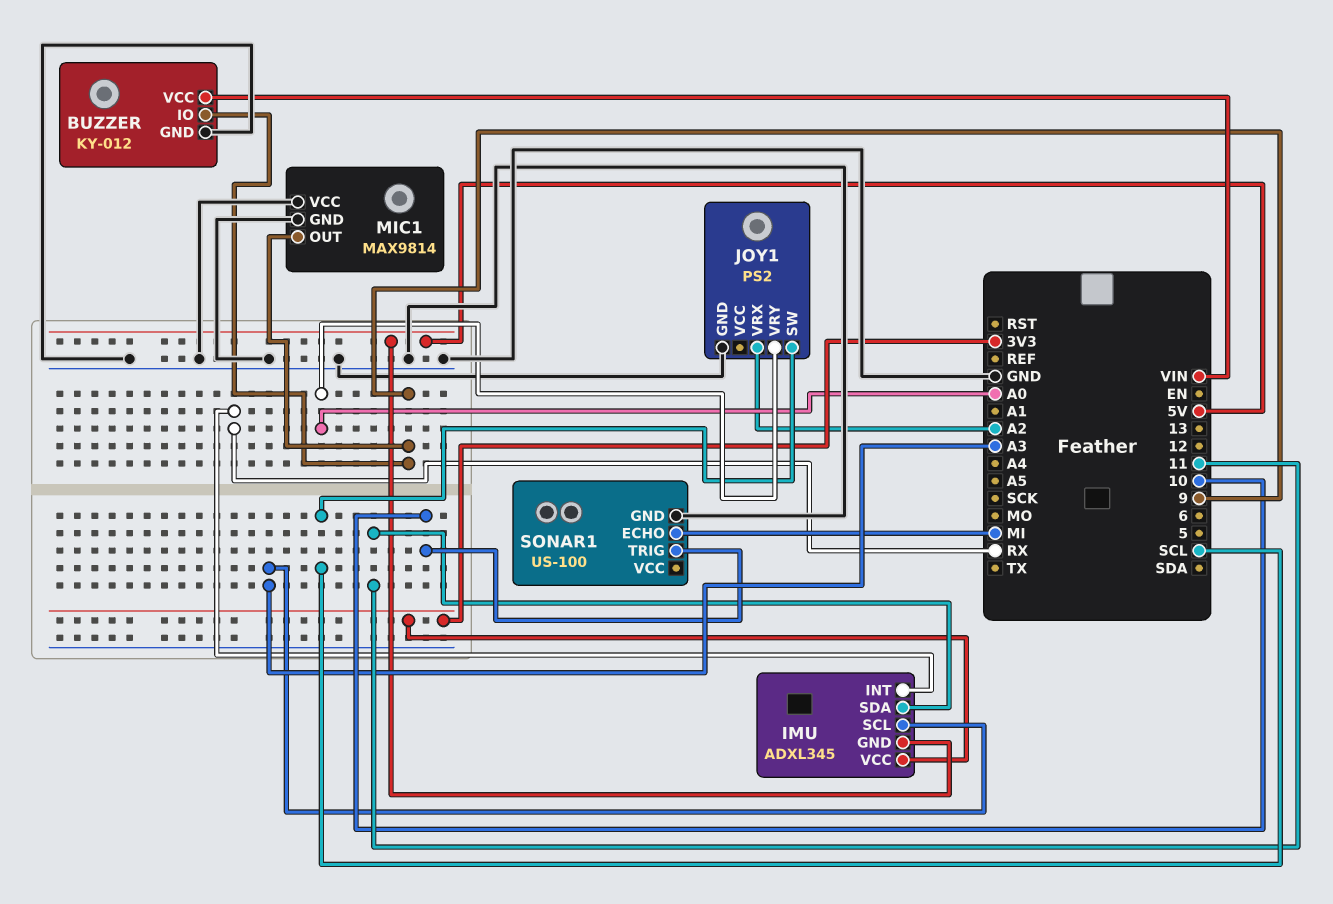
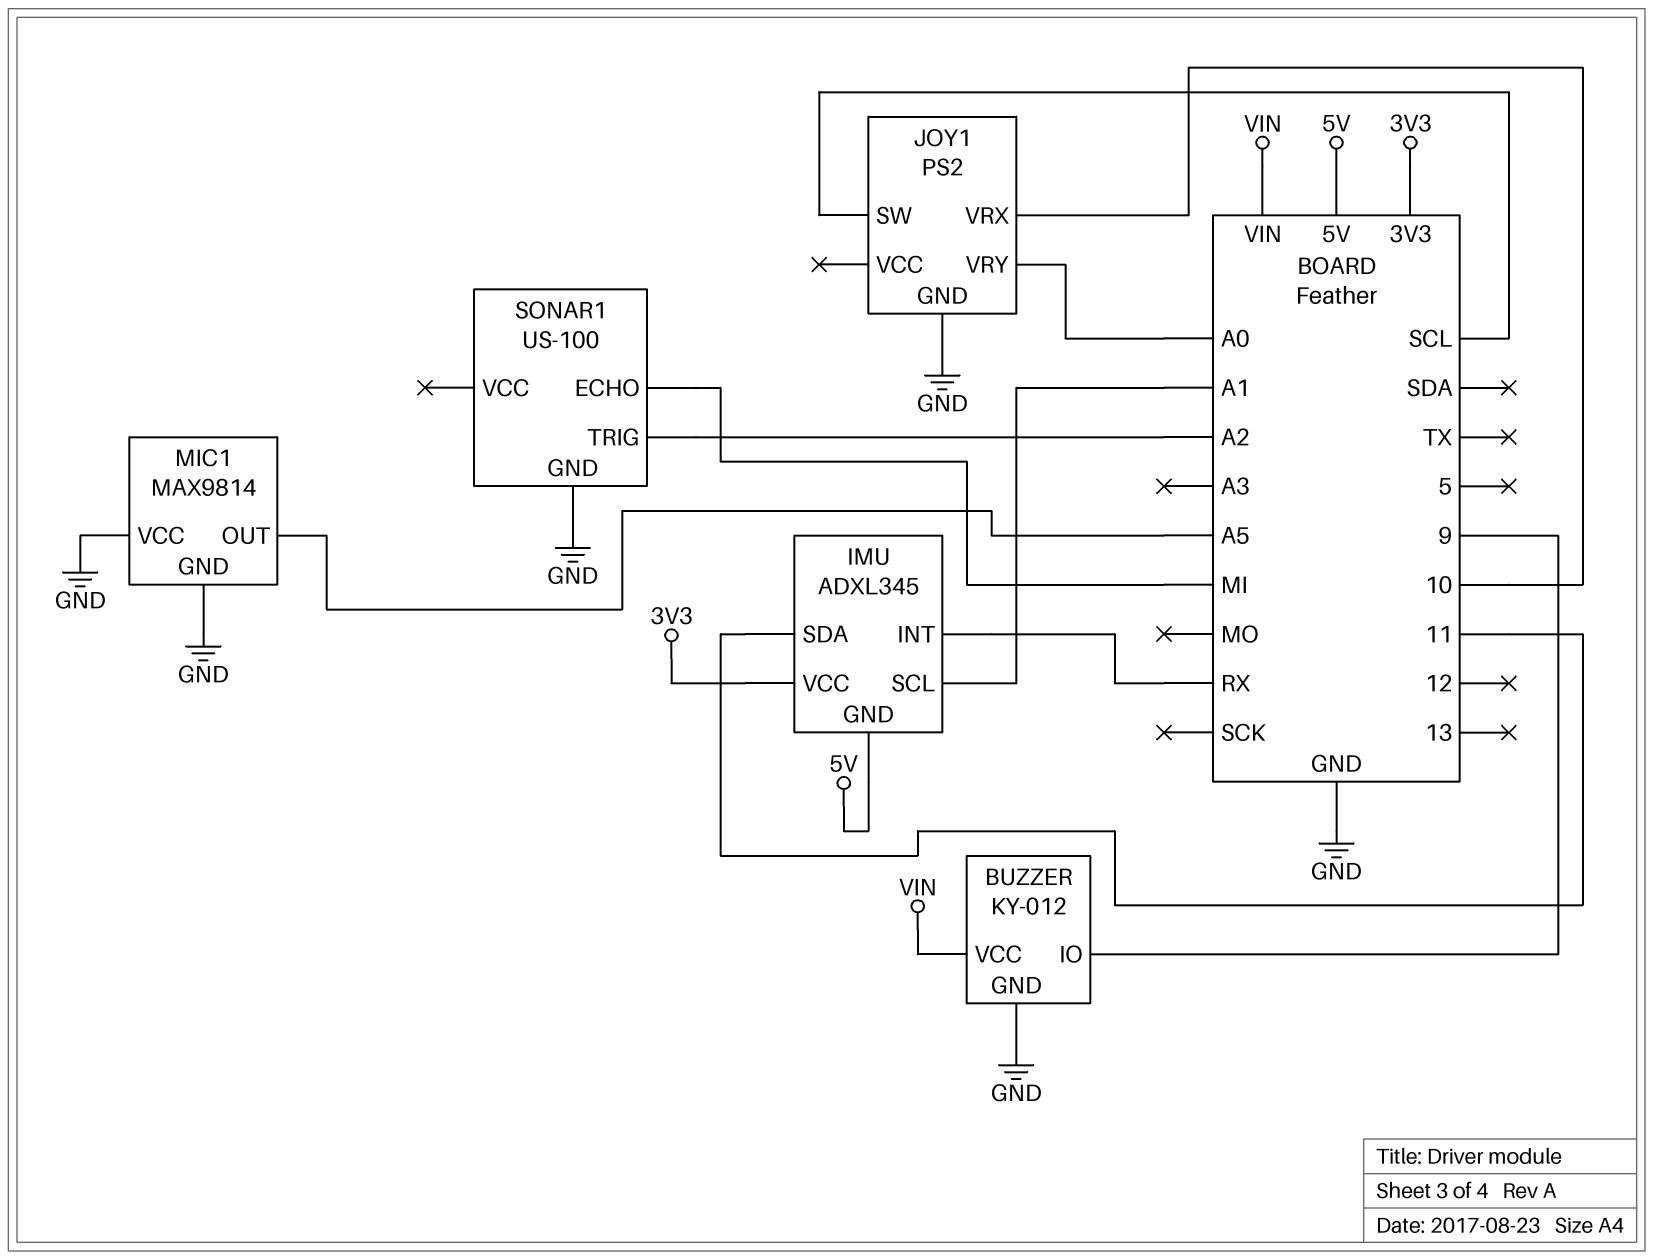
IMU pin SCL: A3 -> A1
JOY1 pin VRX: A2 -> 10
MIC1 pin OUT: 9 -> A5
SONAR1 pin TRIG: 10 -> A2

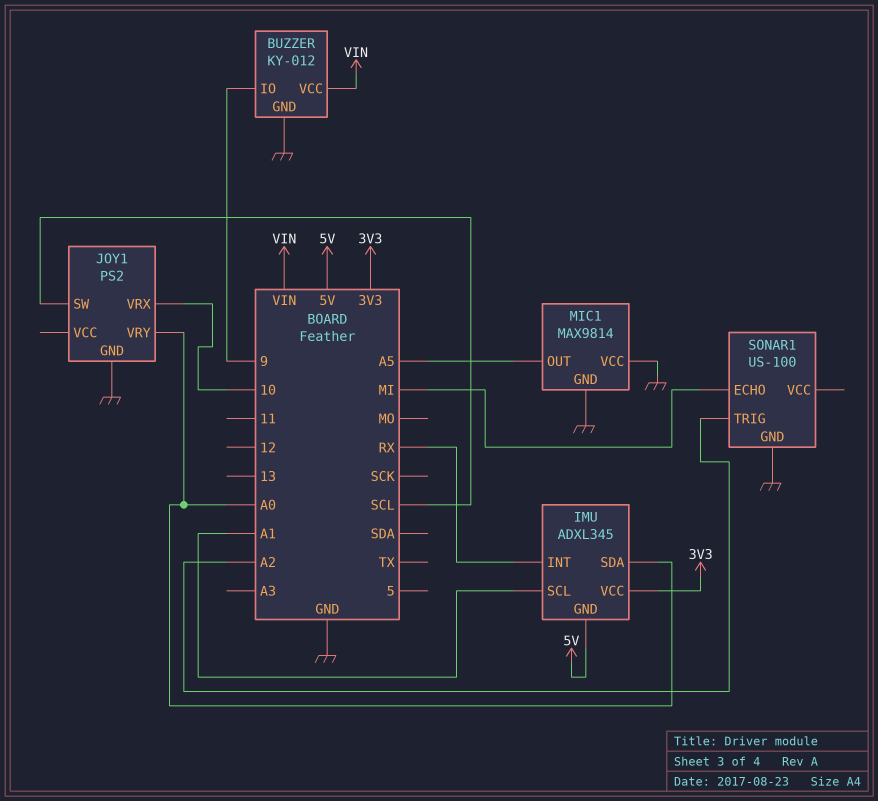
IMU pin SDA: 11 -> A0

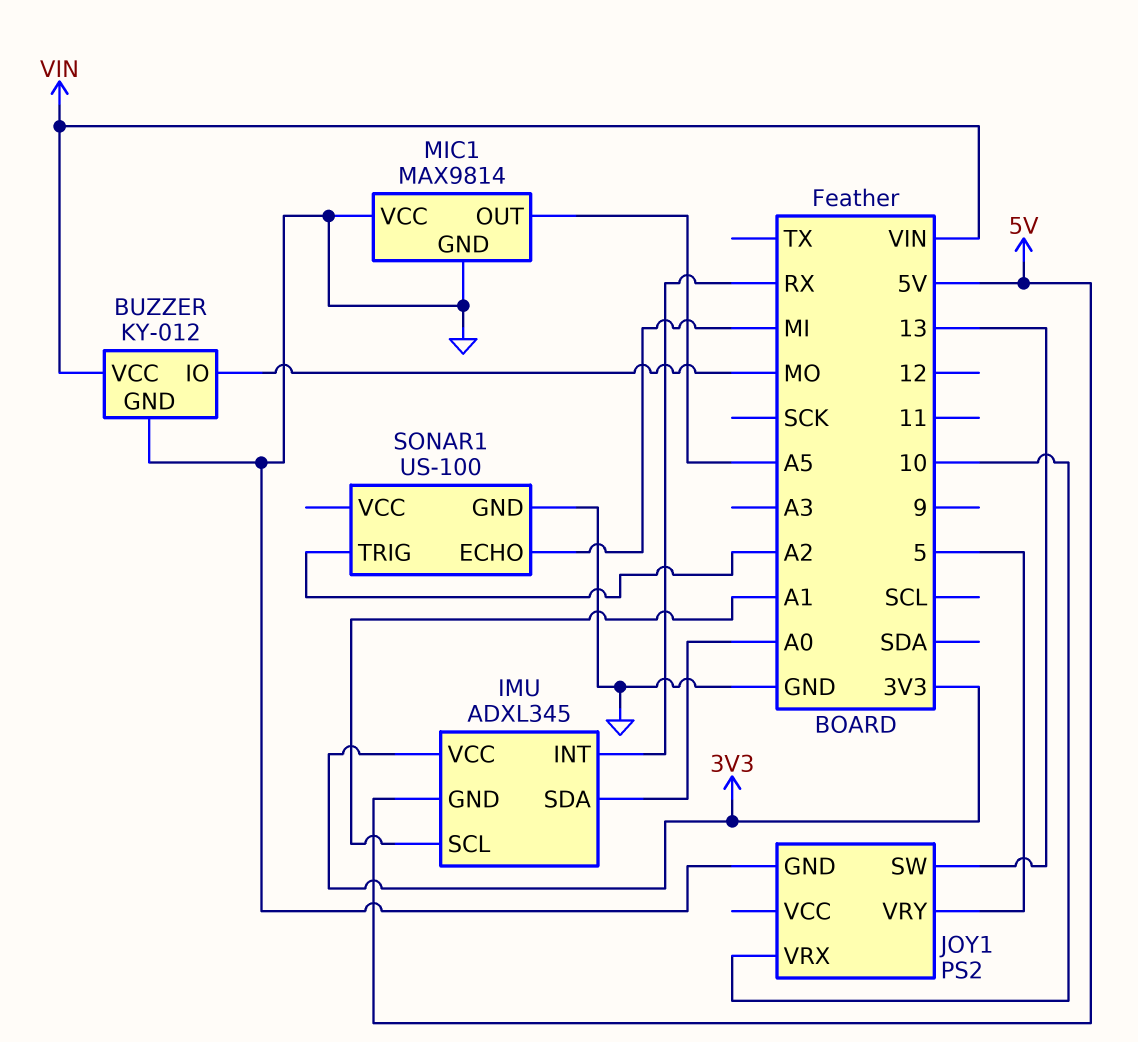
BUZZER pin IO: 9 -> MO
JOY1 pin SW: SCL -> 13
JOY1 pin VRY: A0 -> 5

